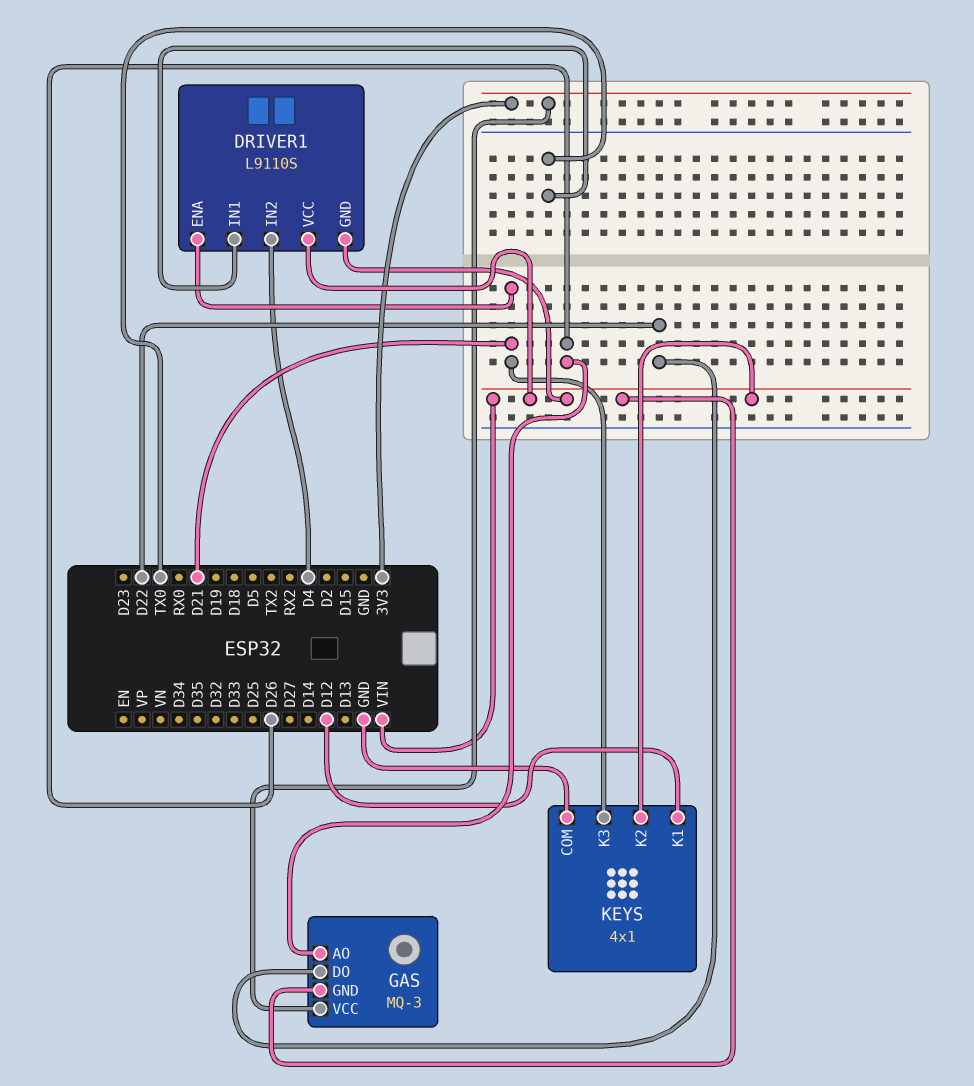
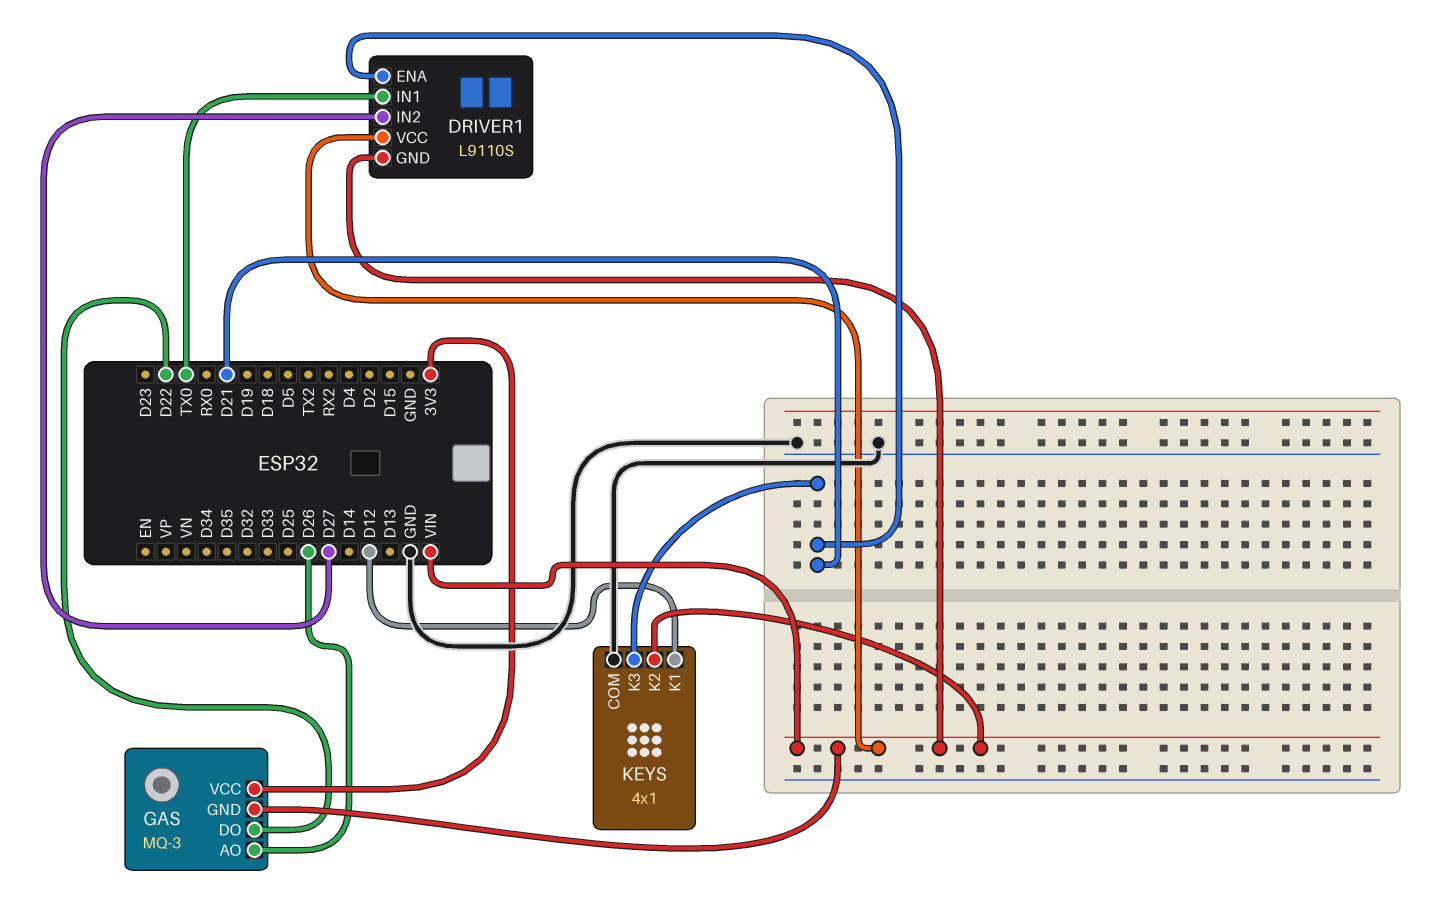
DRIVER1 pin IN2: D4 -> D27

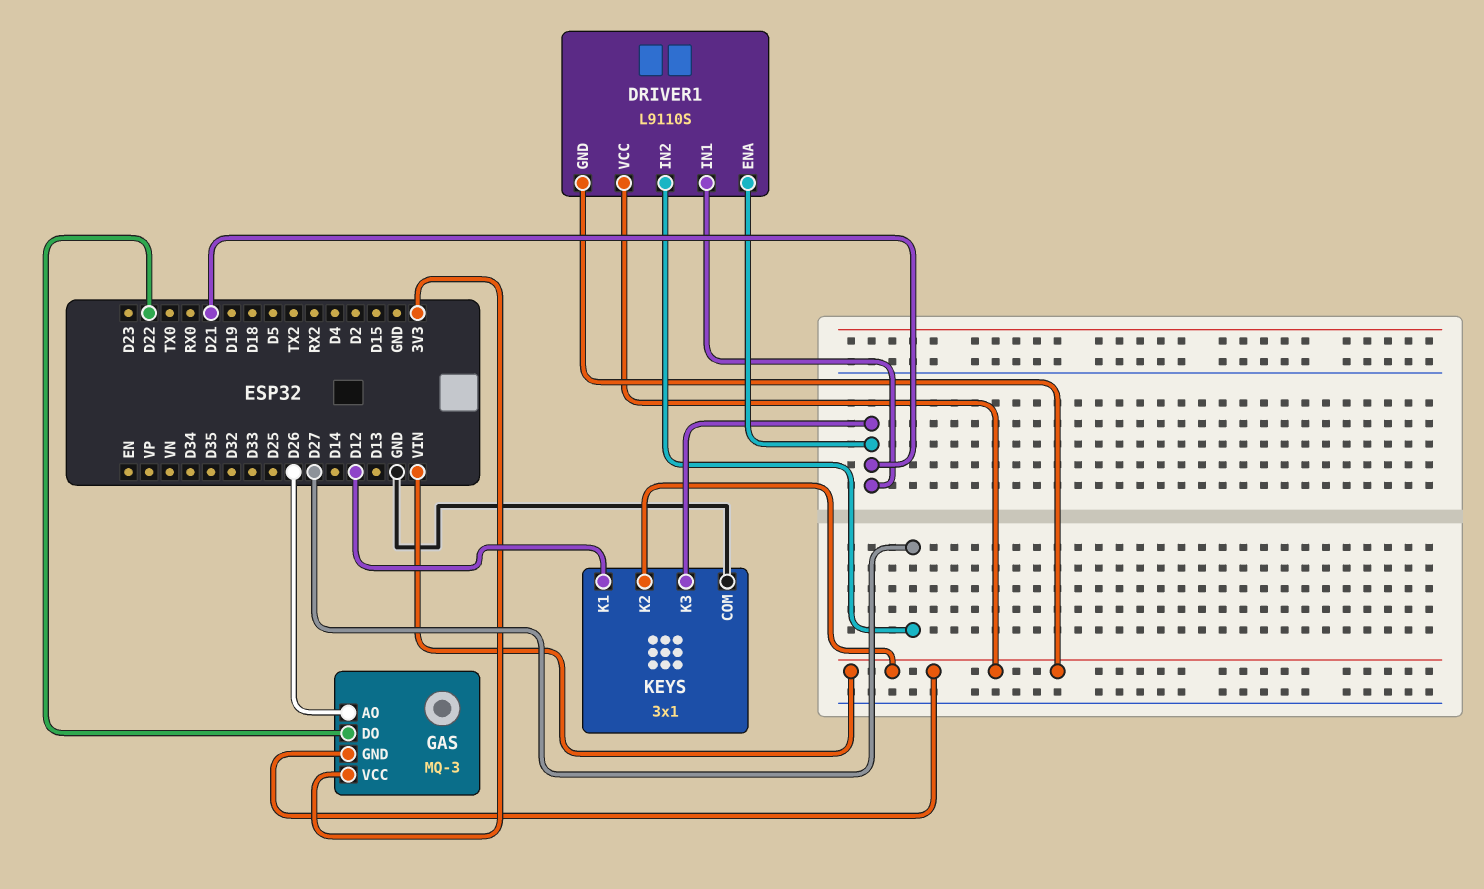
DRIVER1 pin IN1: TX0 -> D21
KEYS: 4x1 -> 3x1

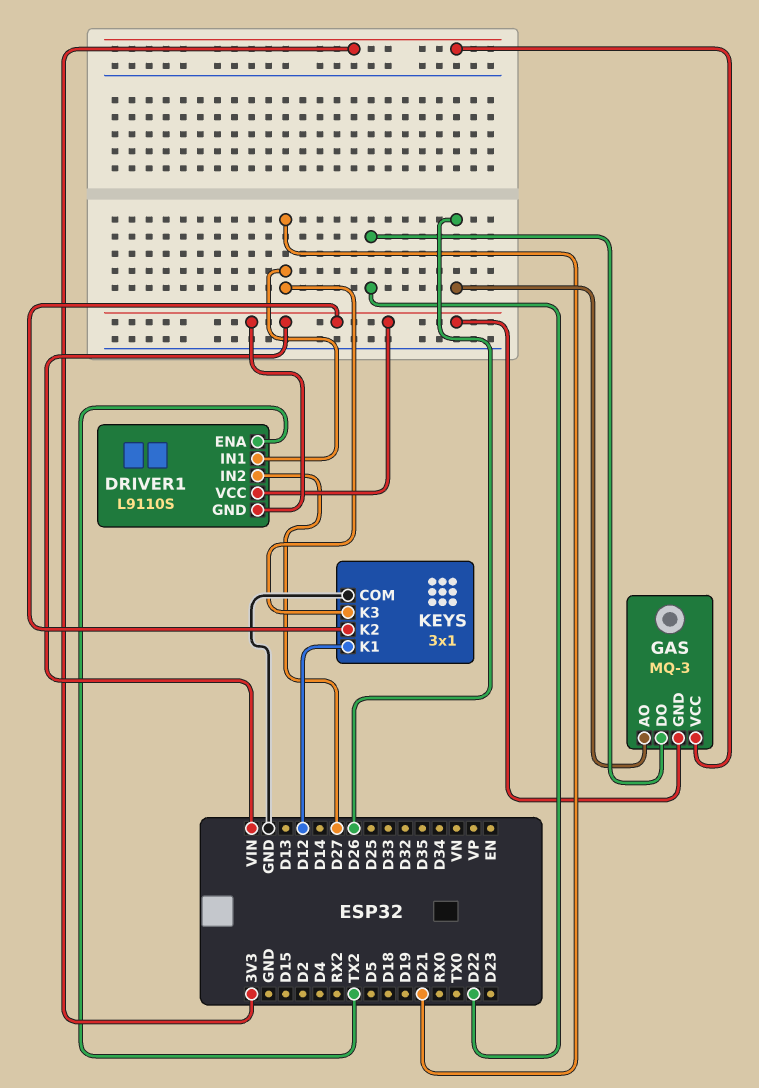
DRIVER1 pin ENA: D21 -> TX2

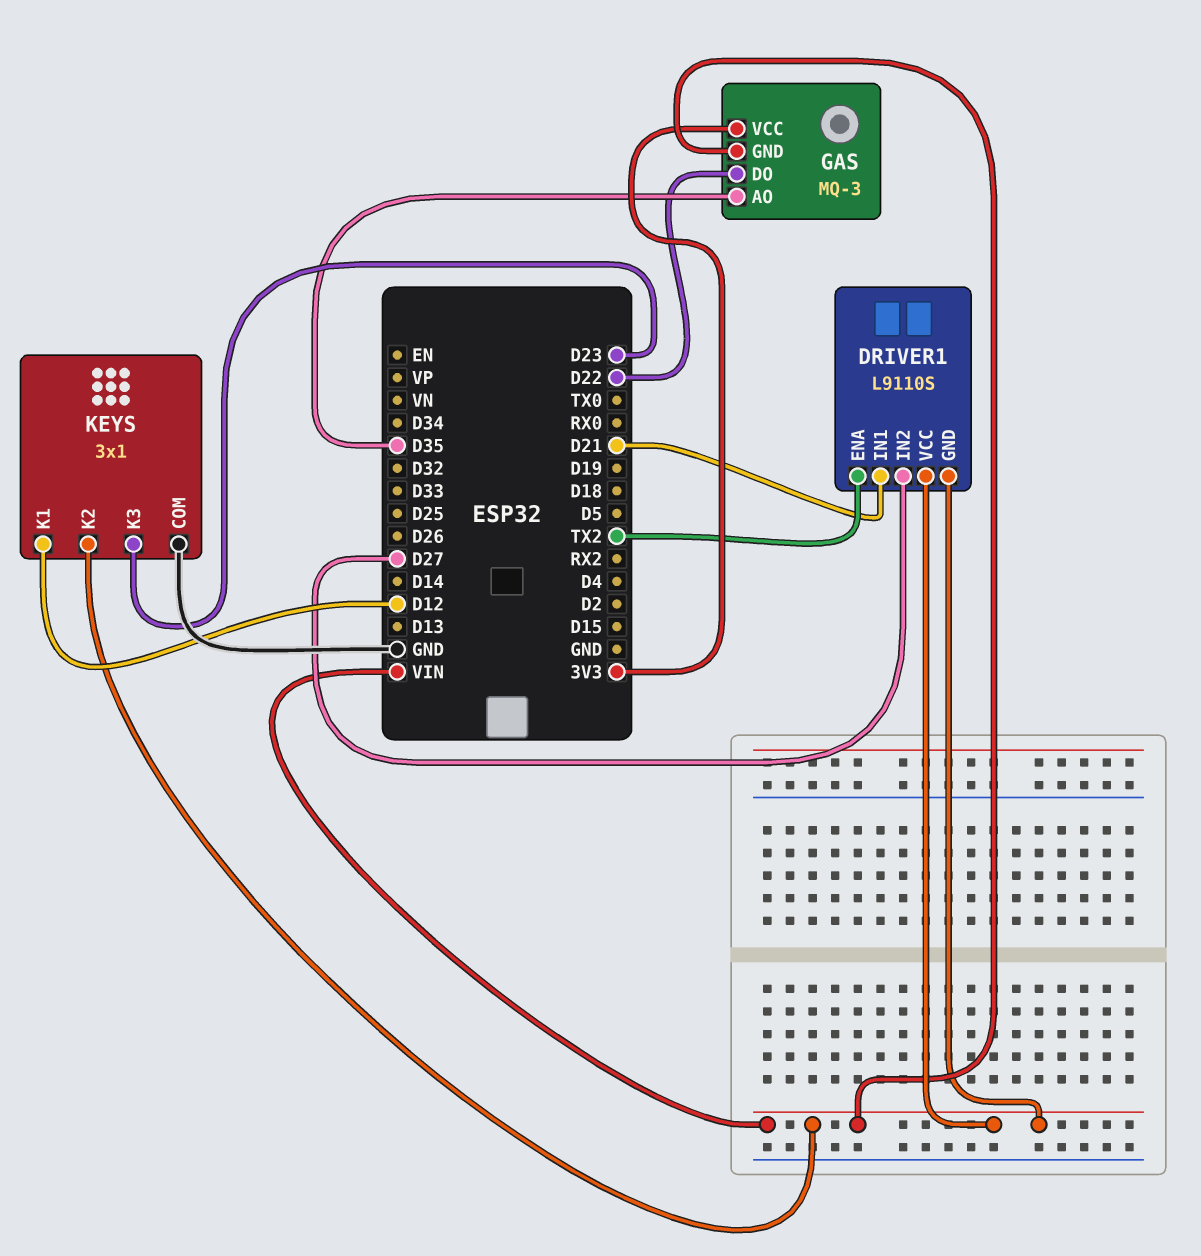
GAS pin AO: D26 -> D35
KEYS pin K3: D21 -> D23

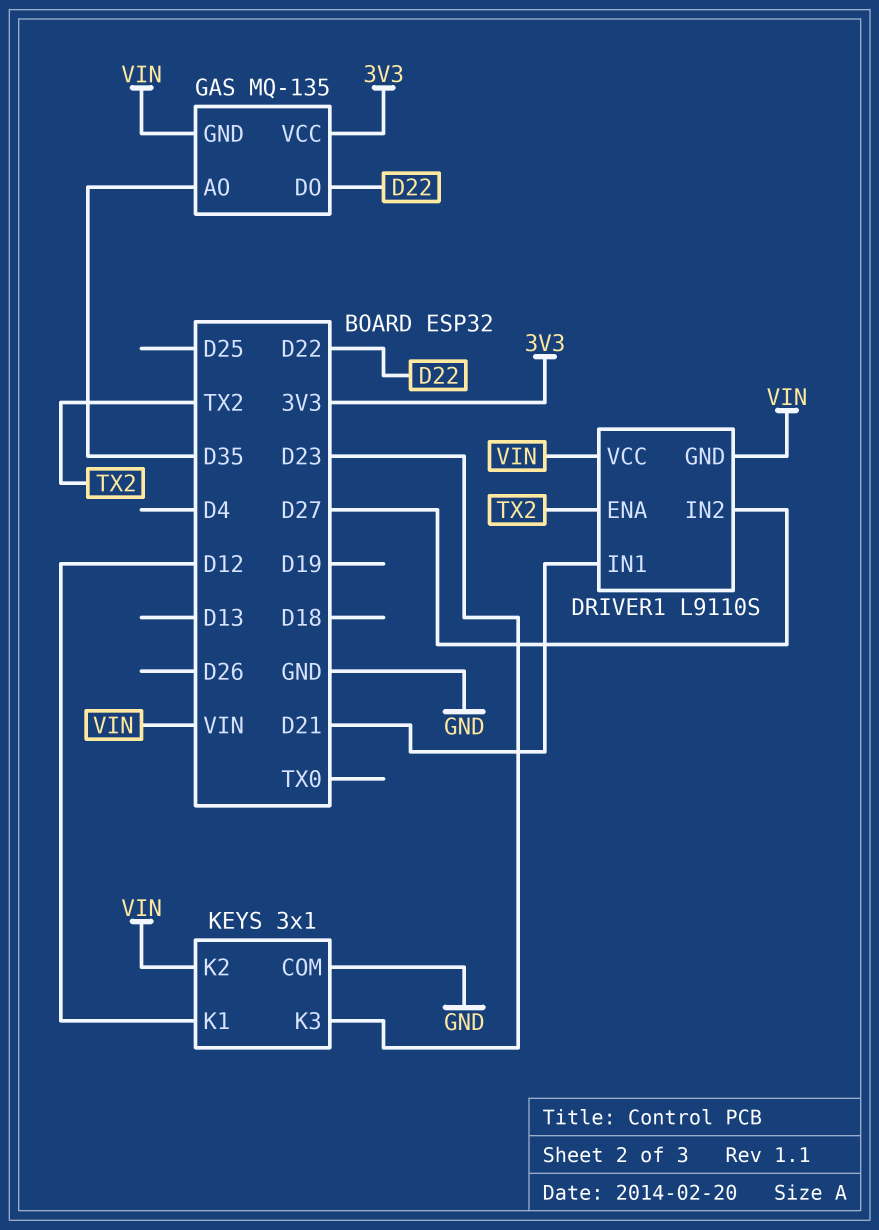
GAS: MQ-3 -> MQ-135

